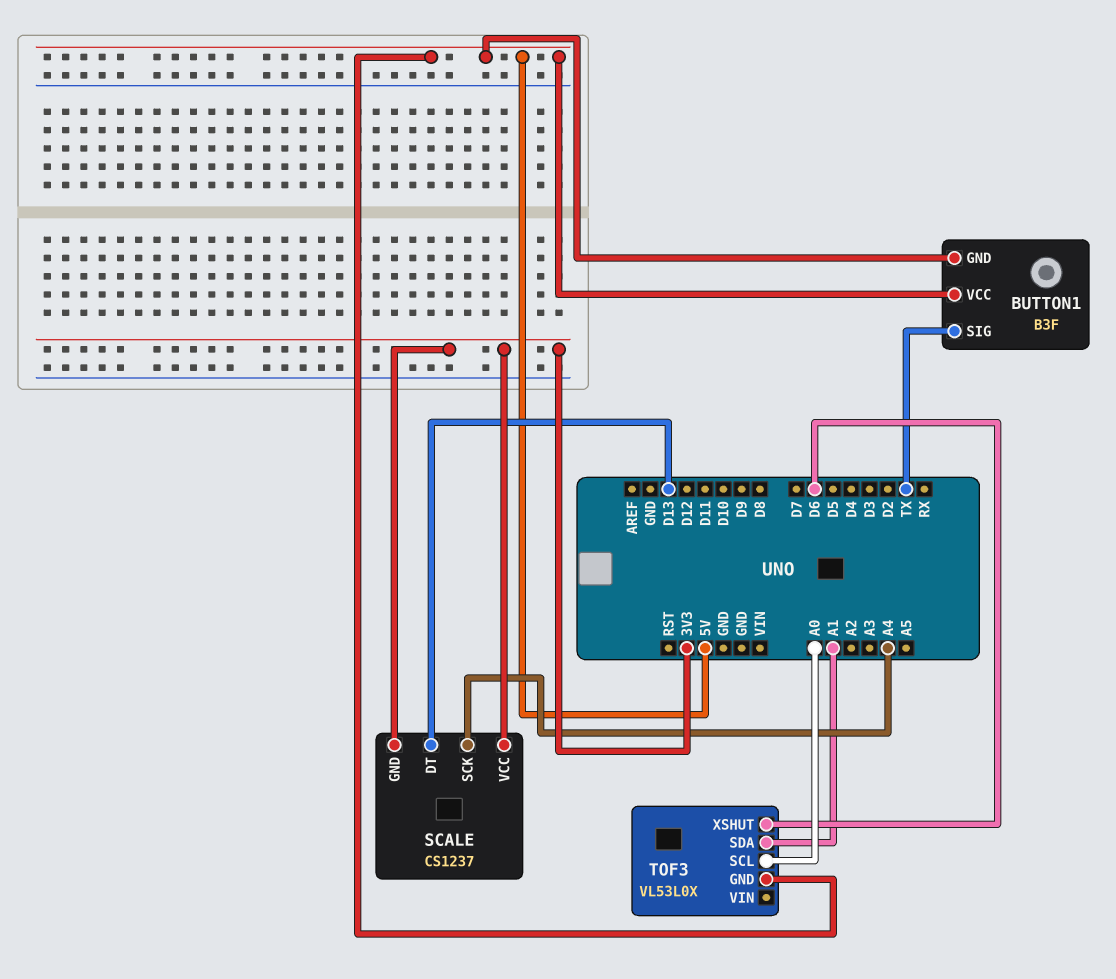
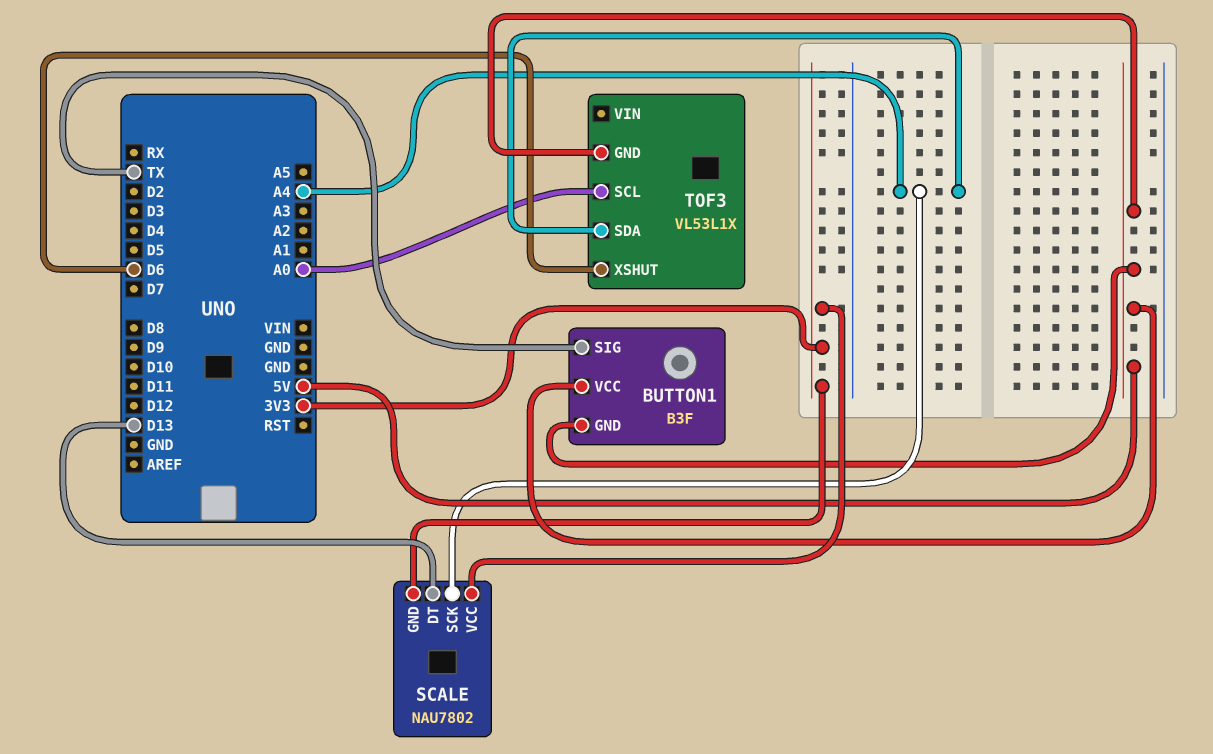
SCALE: CS1237 -> NAU7802
TOF3: VL53L0X -> VL53L1X
TOF3 pin SDA: A1 -> A4

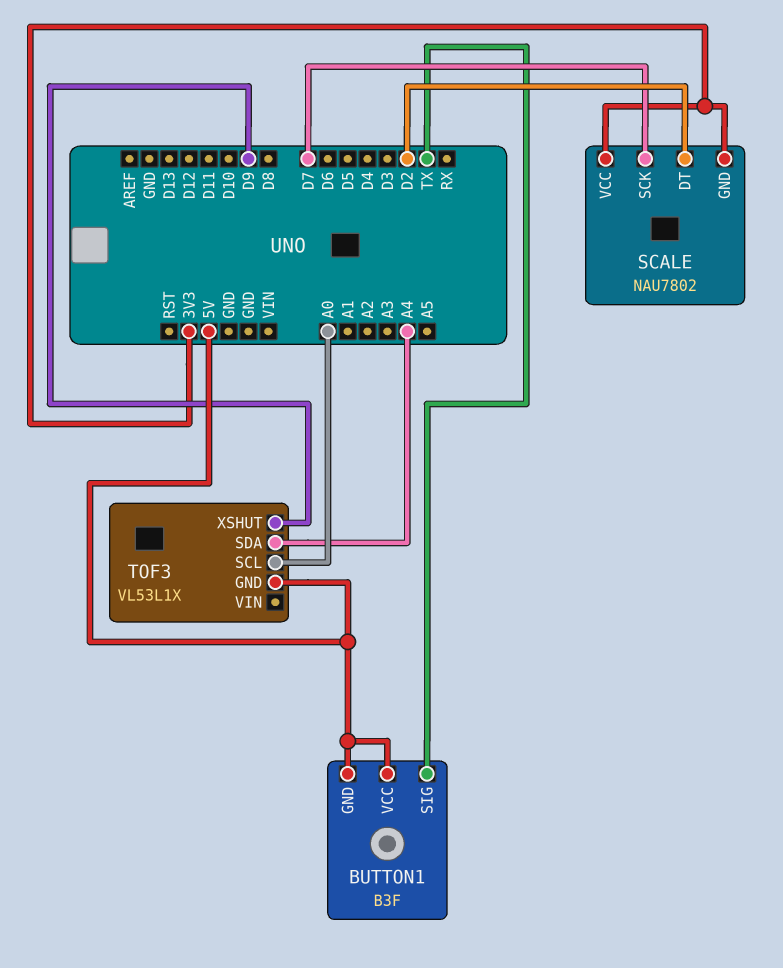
SCALE pin DT: D13 -> D2
SCALE pin SCK: A4 -> D7
TOF3 pin XSHUT: D6 -> D9

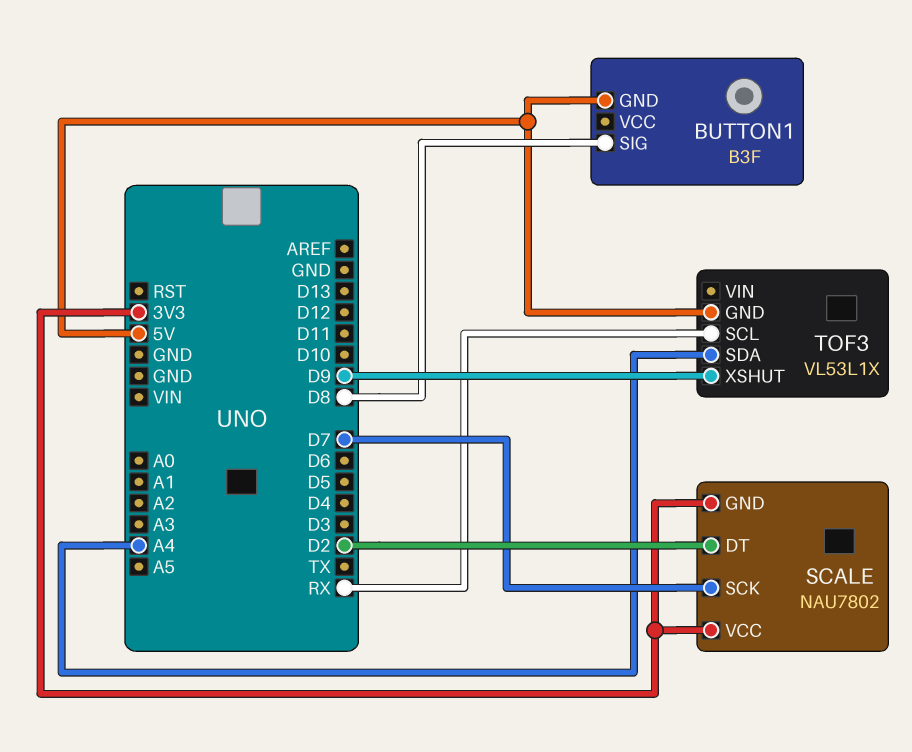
BUTTON1 pin SIG: TX -> D8
BUTTON1 pin VCC: 5V -> none
TOF3 pin SCL: A0 -> RX

